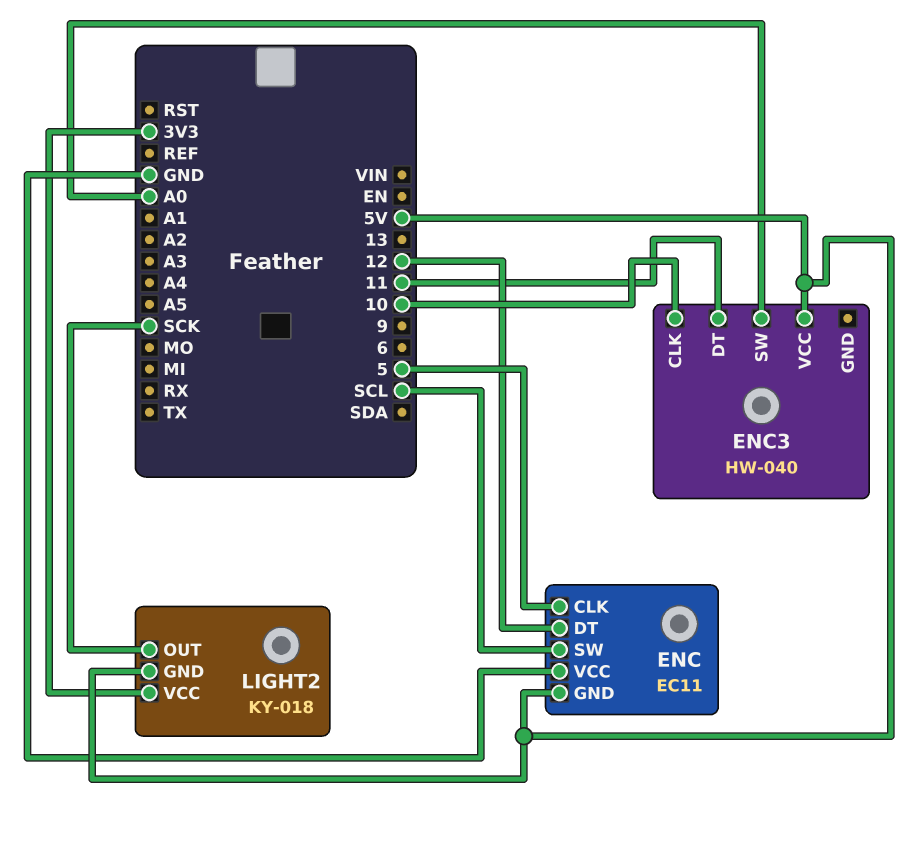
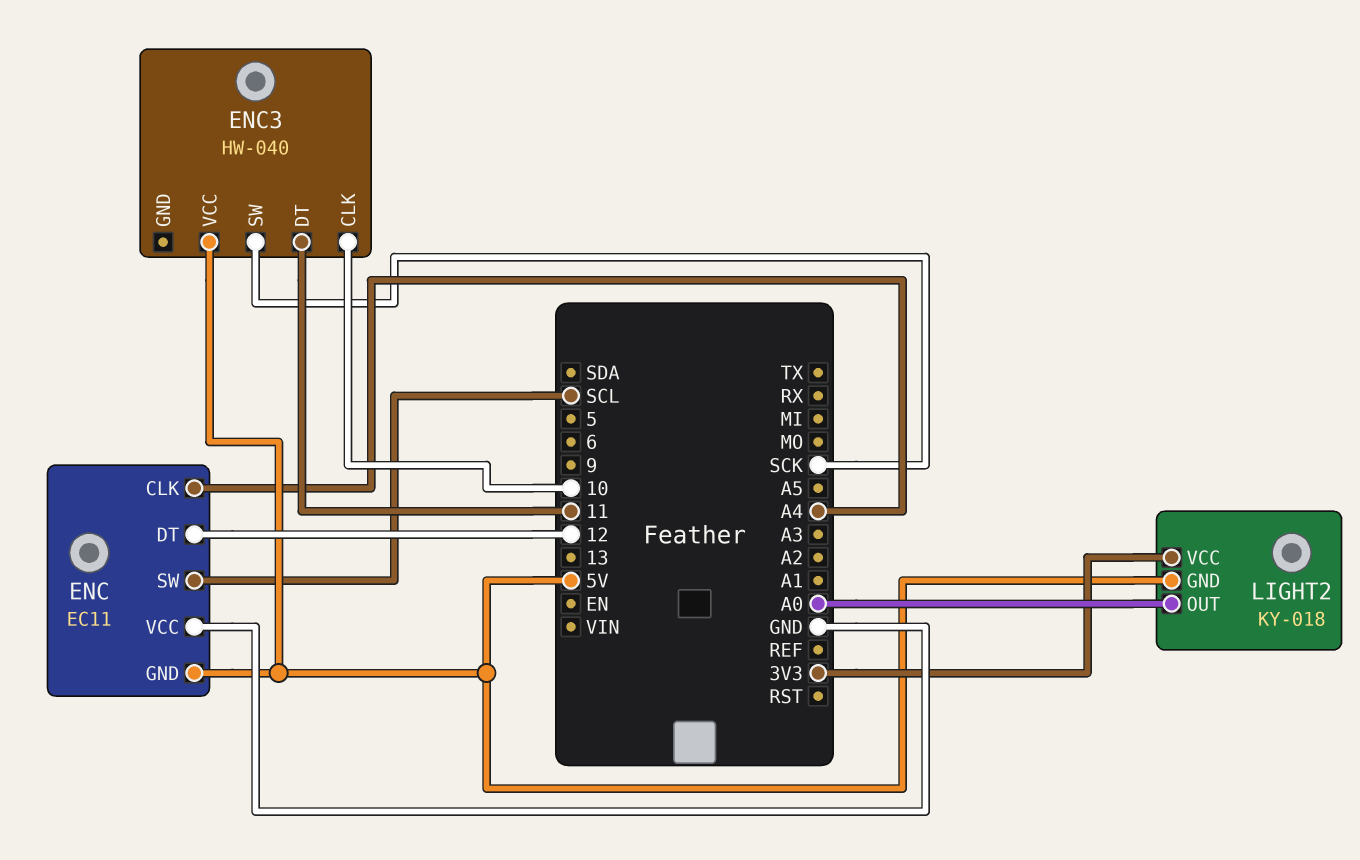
ENC pin CLK: 5 -> A4
ENC3 pin SW: A0 -> SCK
LIGHT2 pin OUT: SCK -> A0

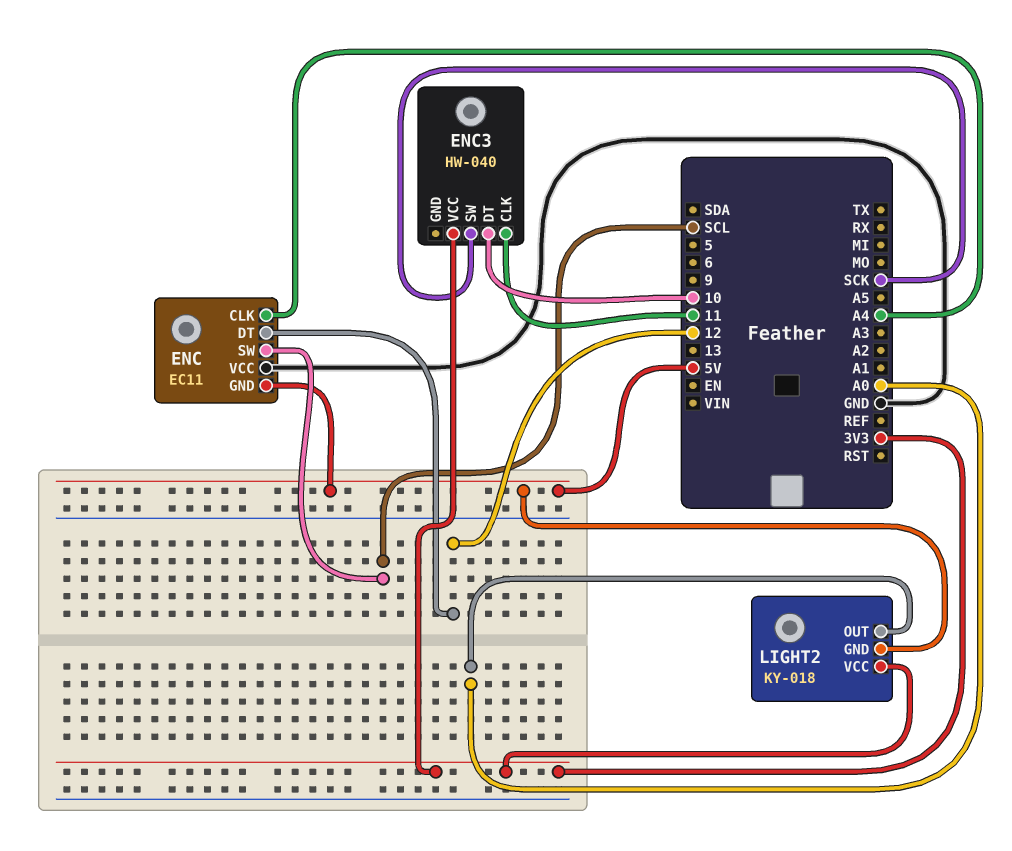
ENC3 pin CLK: 10 -> 11
ENC3 pin DT: 11 -> 10
ENC3 pin VCC: 5V -> 3V3

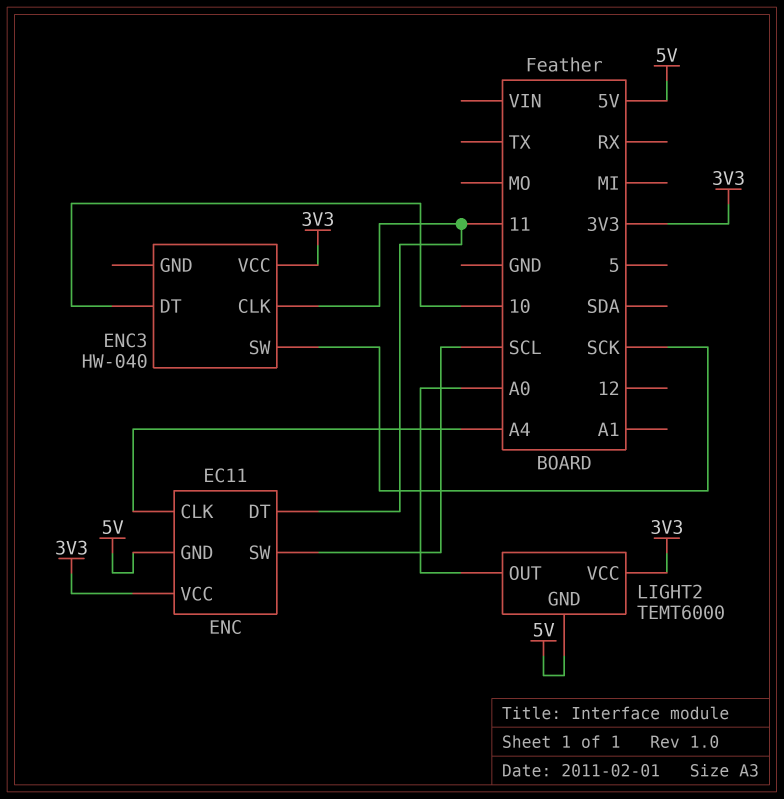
ENC pin DT: 12 -> 11
ENC pin VCC: GND -> 3V3
LIGHT2: KY-018 -> TEMT6000

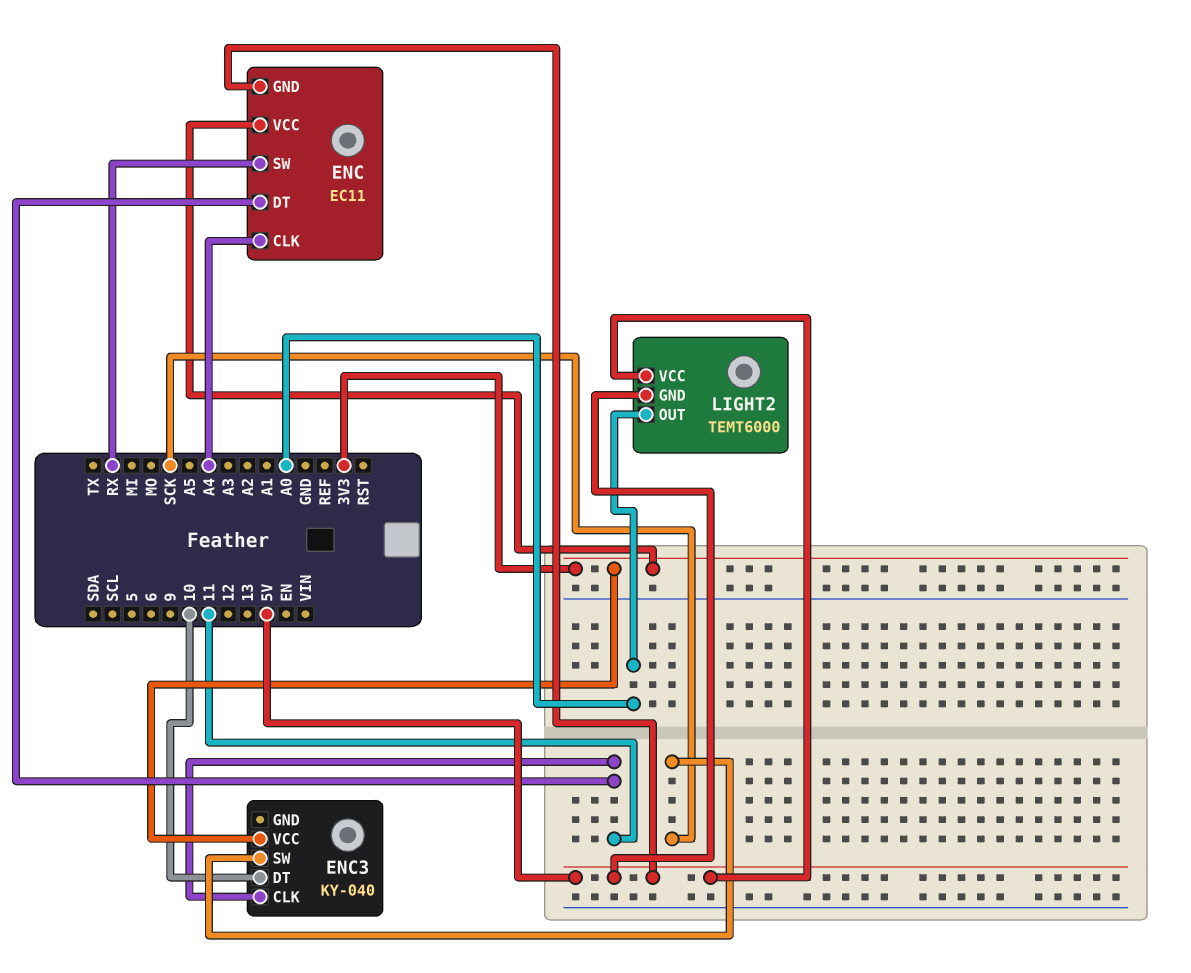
ENC pin SW: SCL -> RX
ENC3: HW-040 -> KY-040
LIGHT2 pin VCC: 3V3 -> 5V

